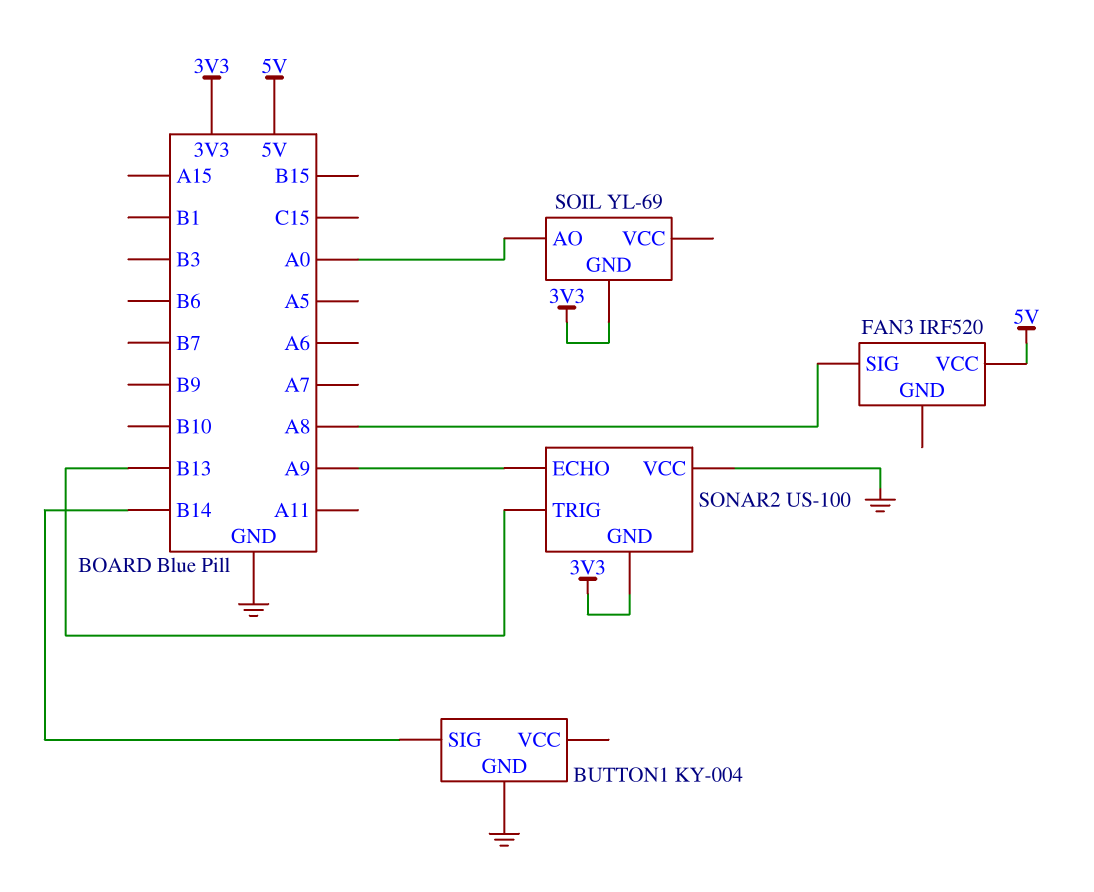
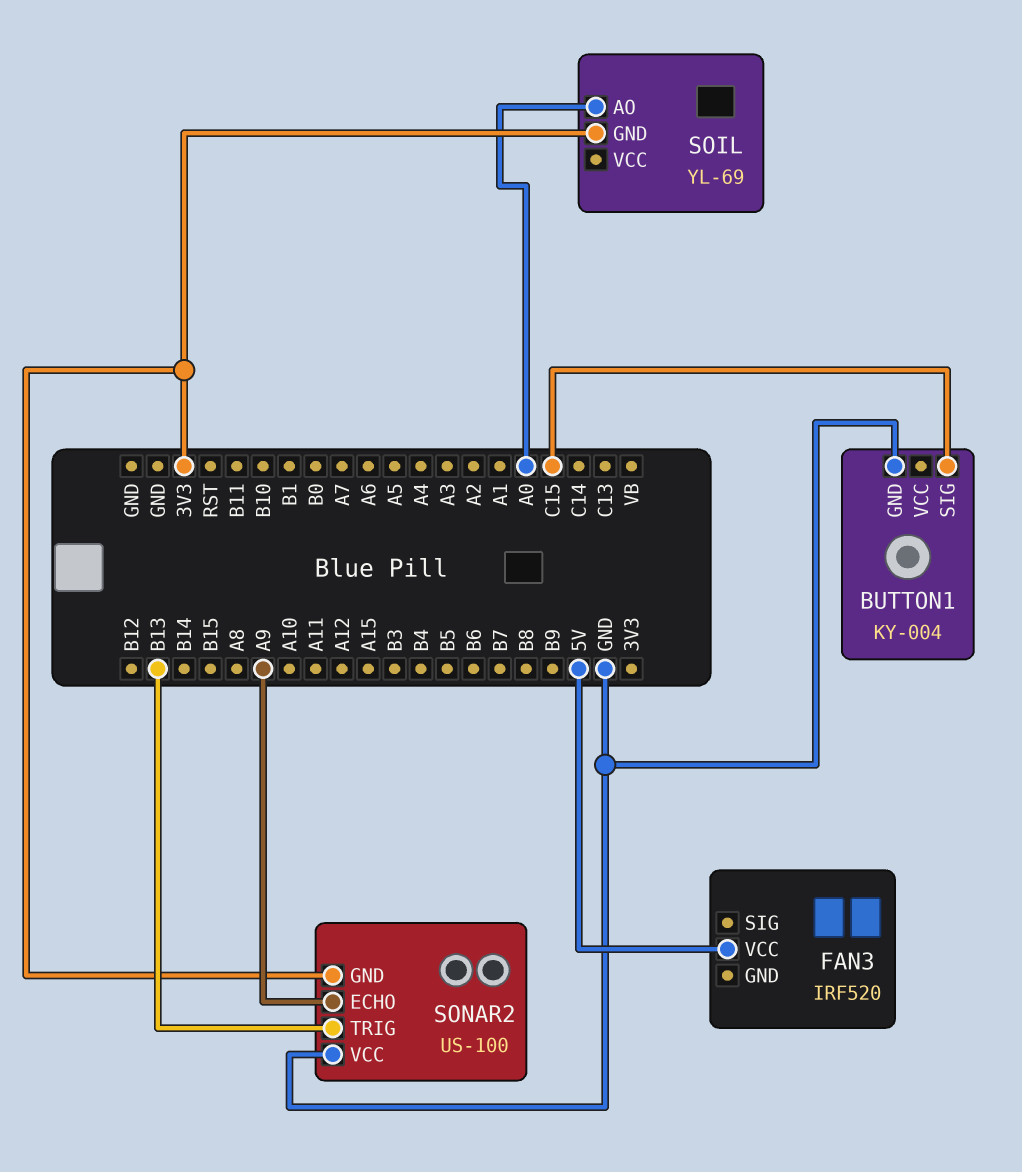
BUTTON1 pin SIG: B14 -> C15
FAN3 pin SIG: A8 -> none

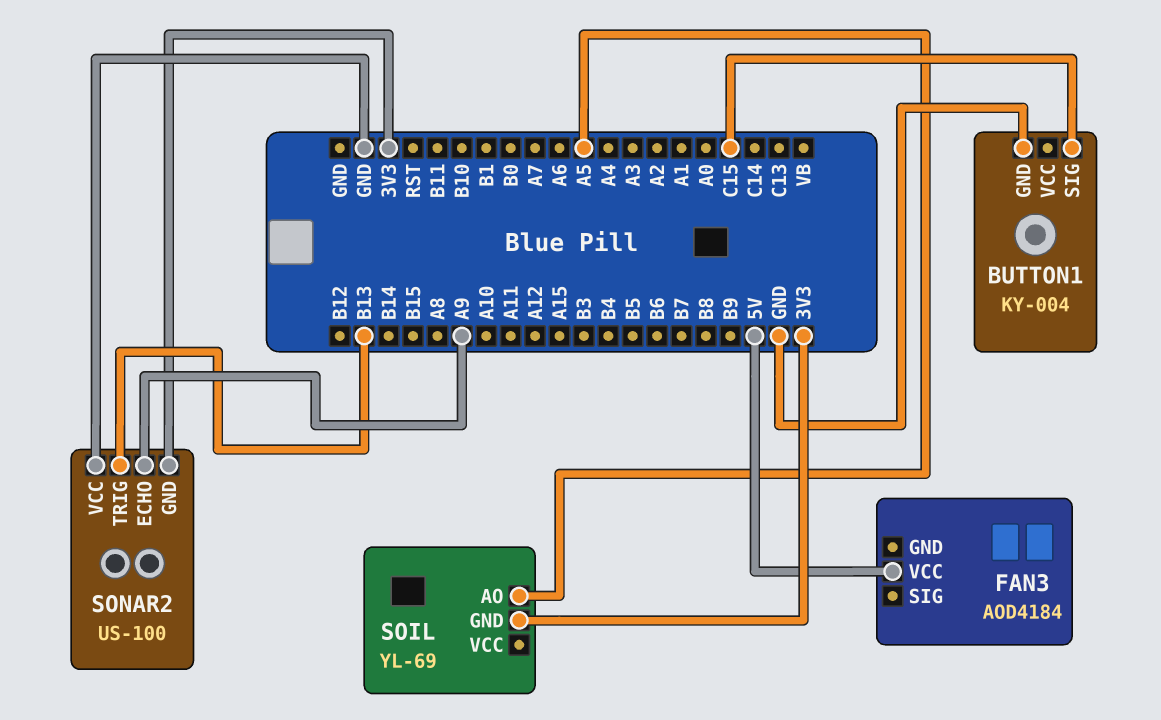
FAN3: IRF520 -> AOD4184
SOIL pin AO: A0 -> A5

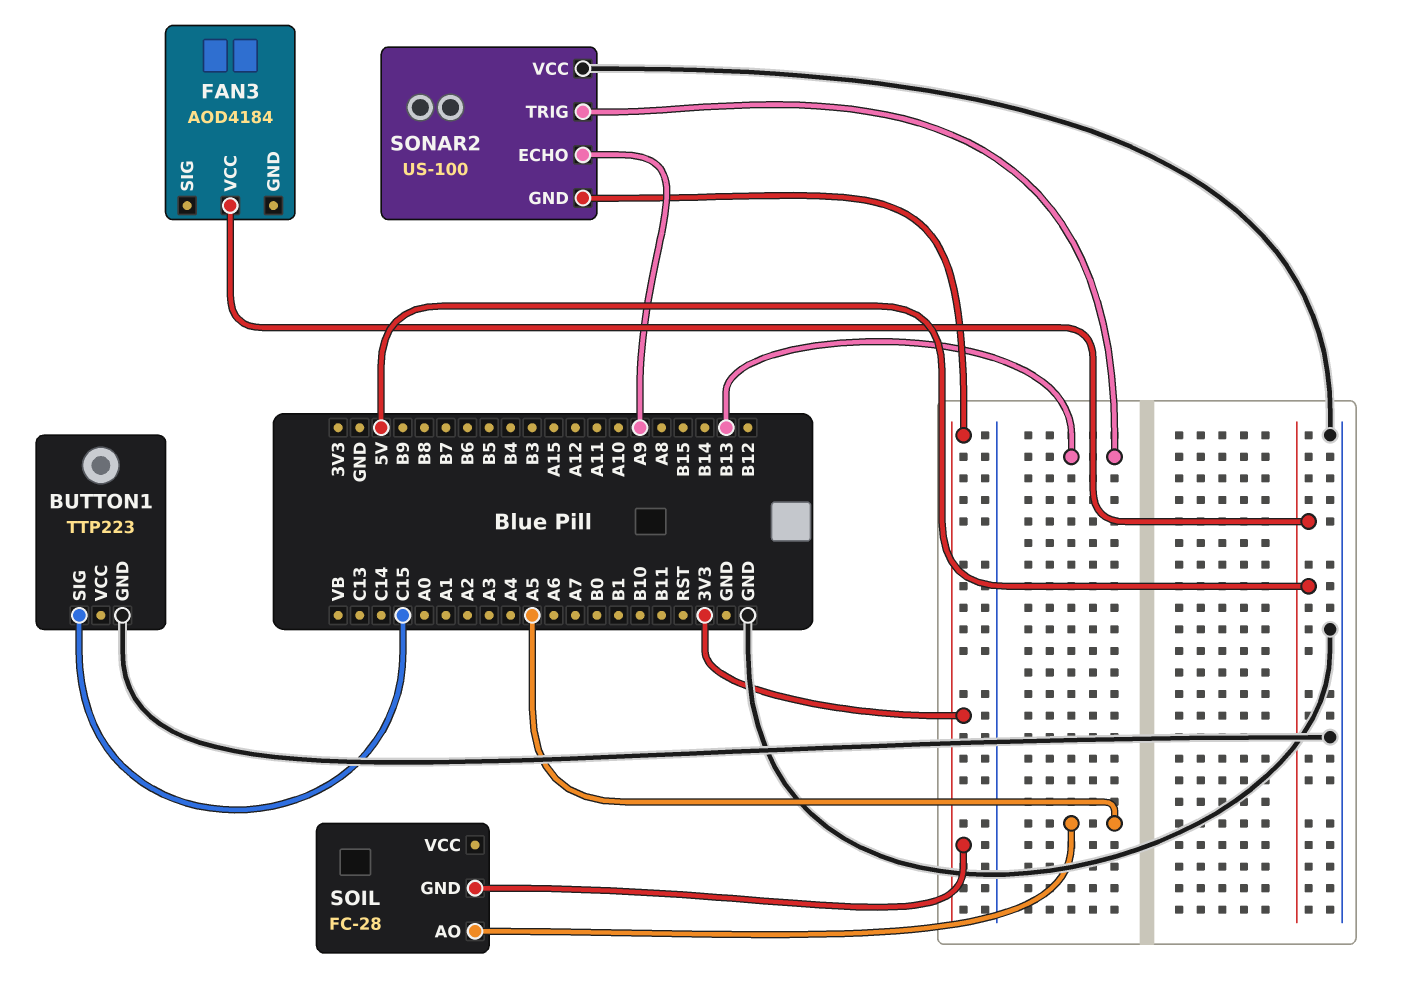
BUTTON1: KY-004 -> TTP223
SOIL: YL-69 -> FC-28

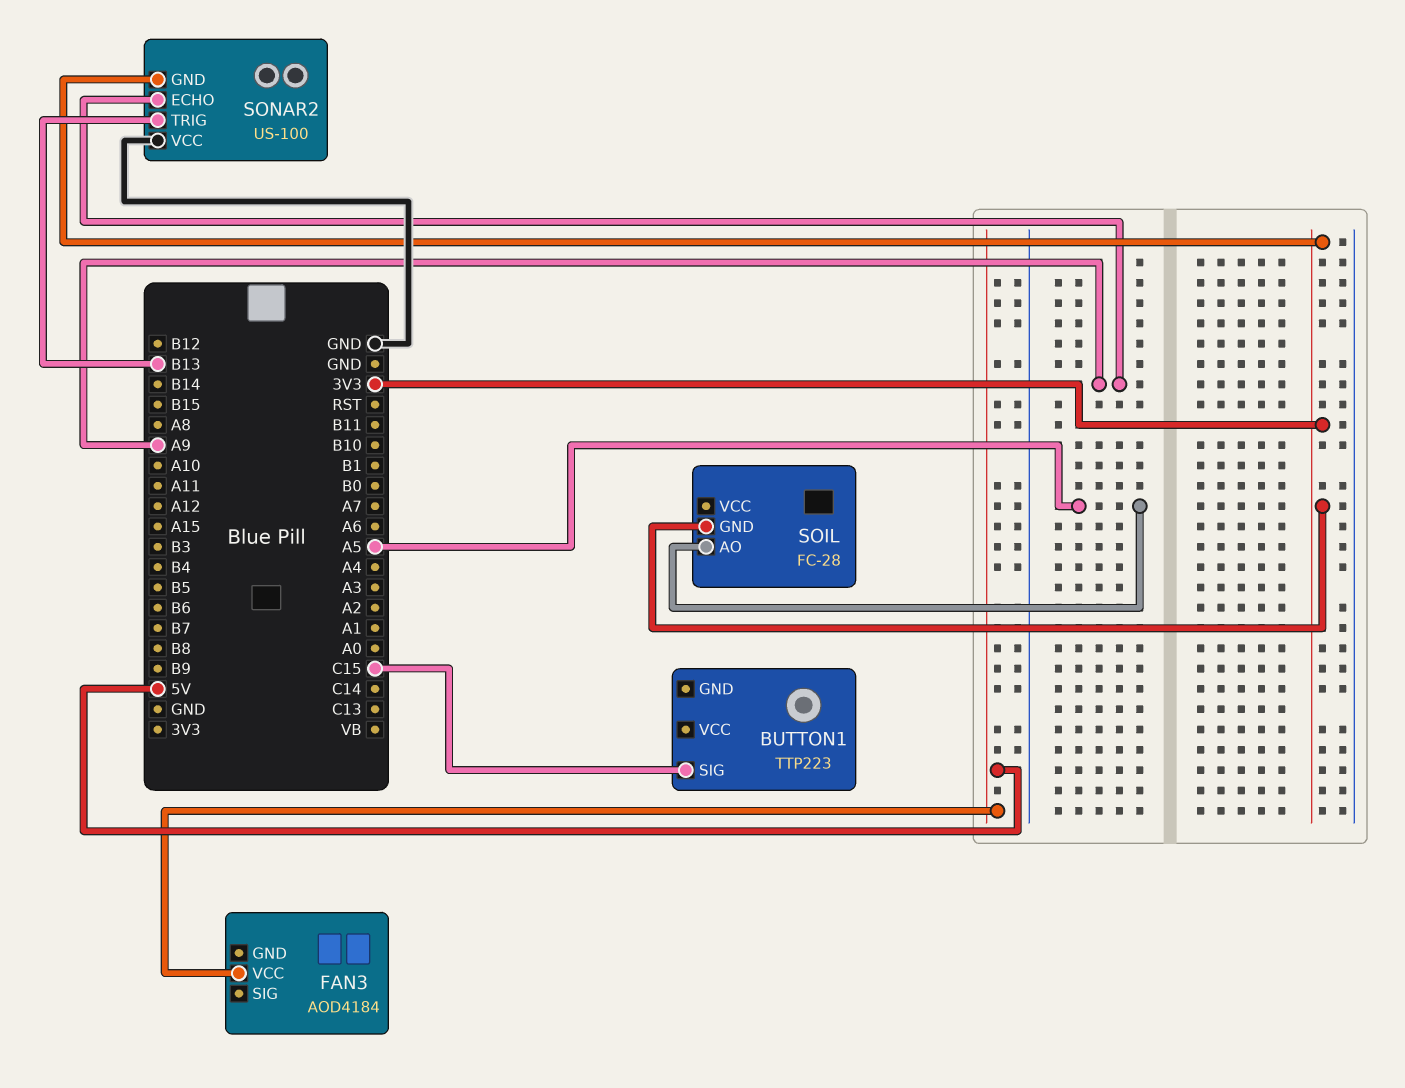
BUTTON1 pin GND: GND -> none

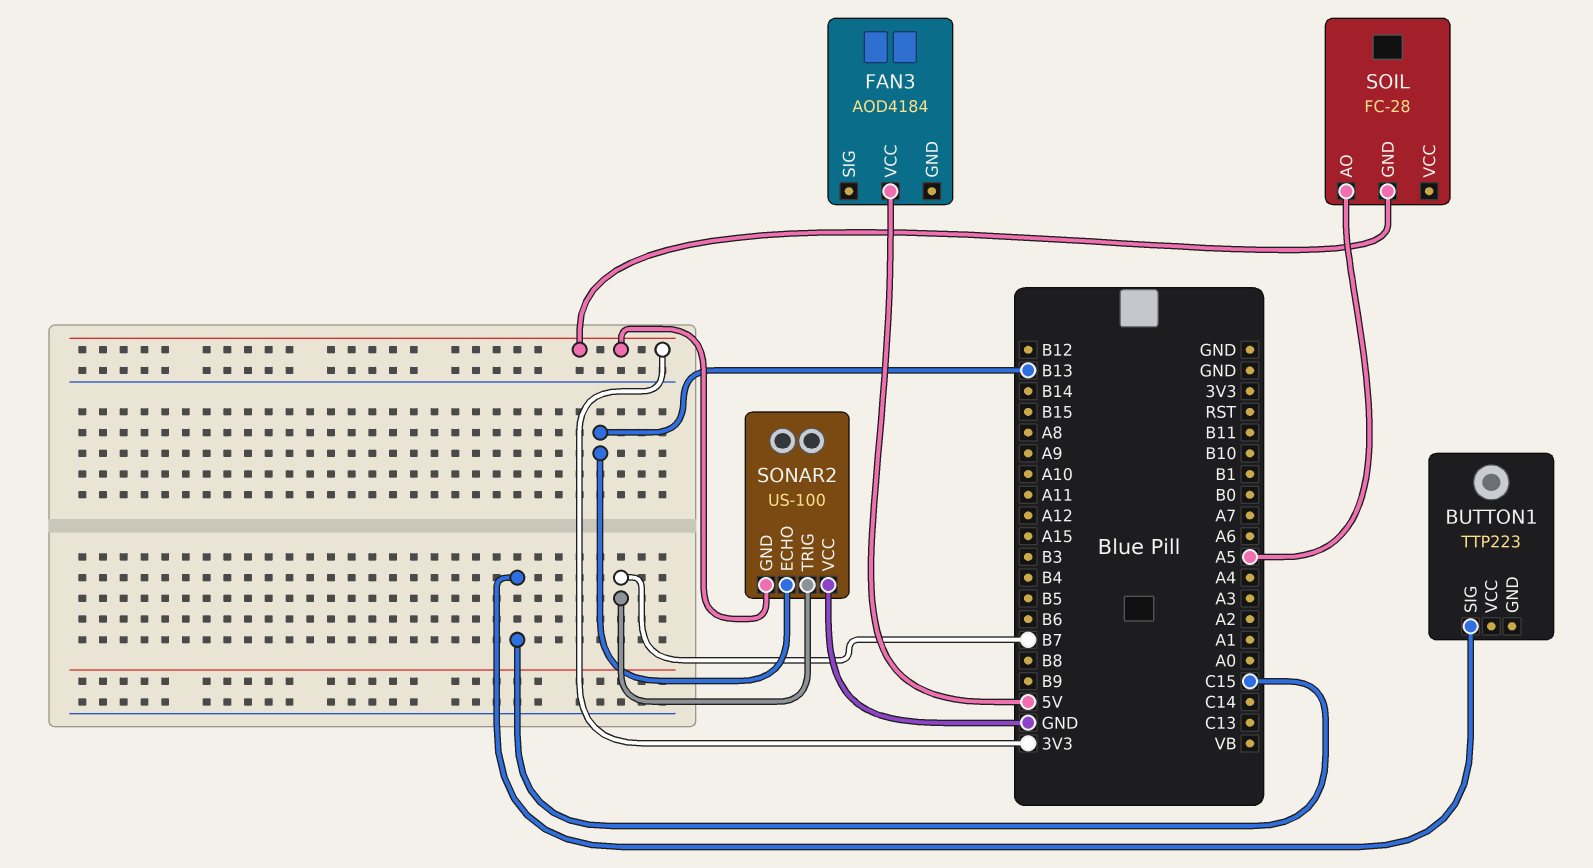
SONAR2 pin ECHO: A9 -> B13
SONAR2 pin TRIG: B13 -> B7

